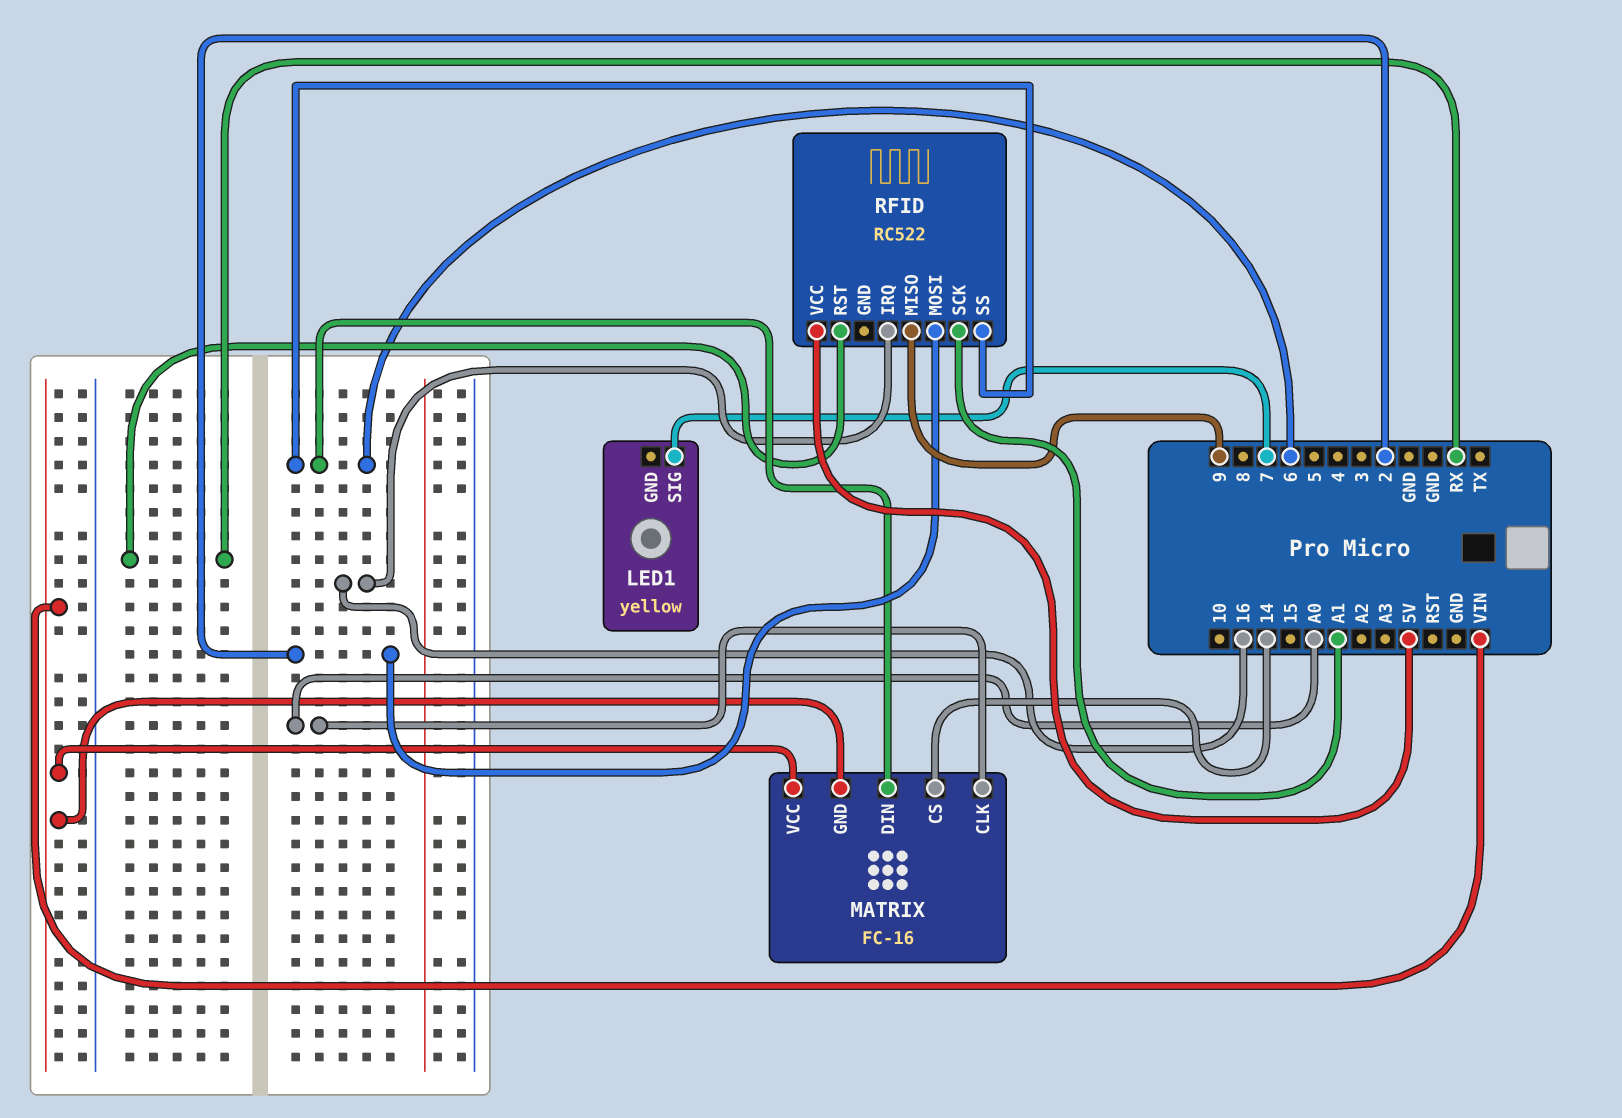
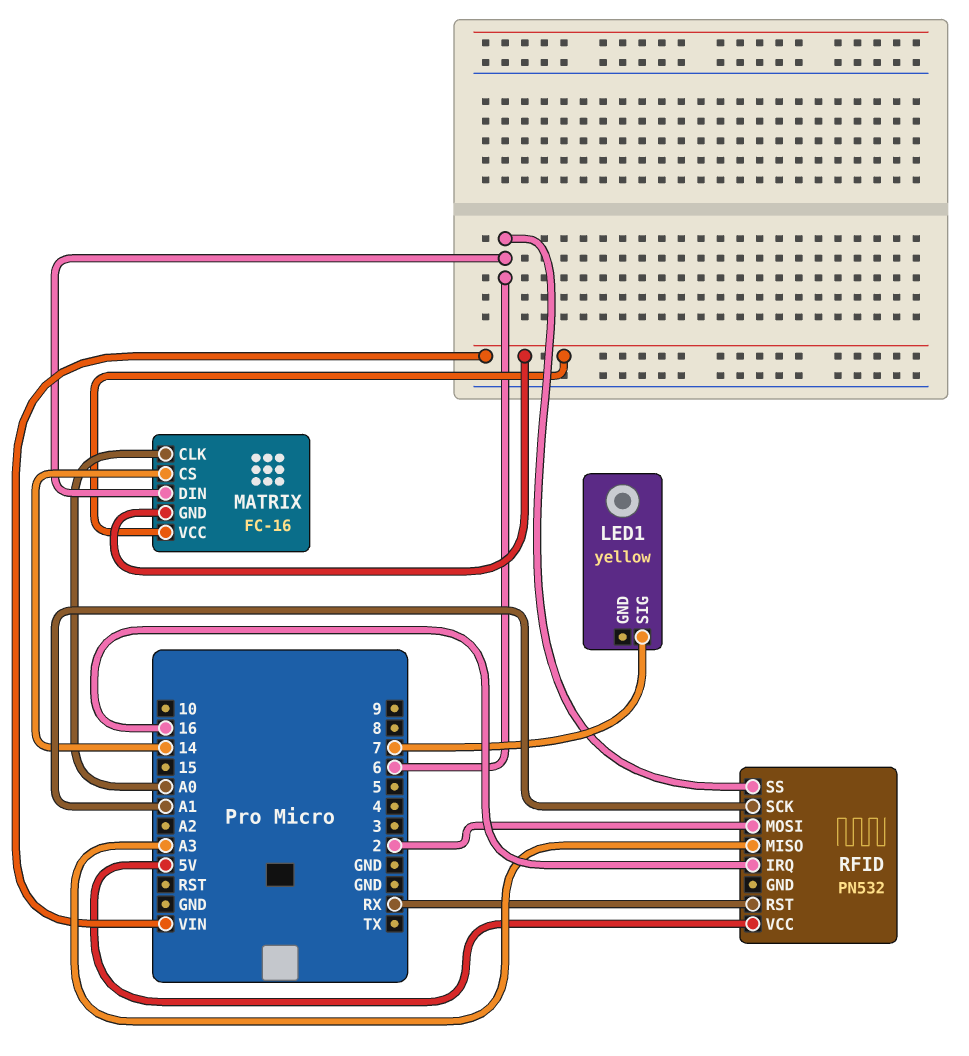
RFID: RC522 -> PN532
RFID pin MISO: 9 -> A3

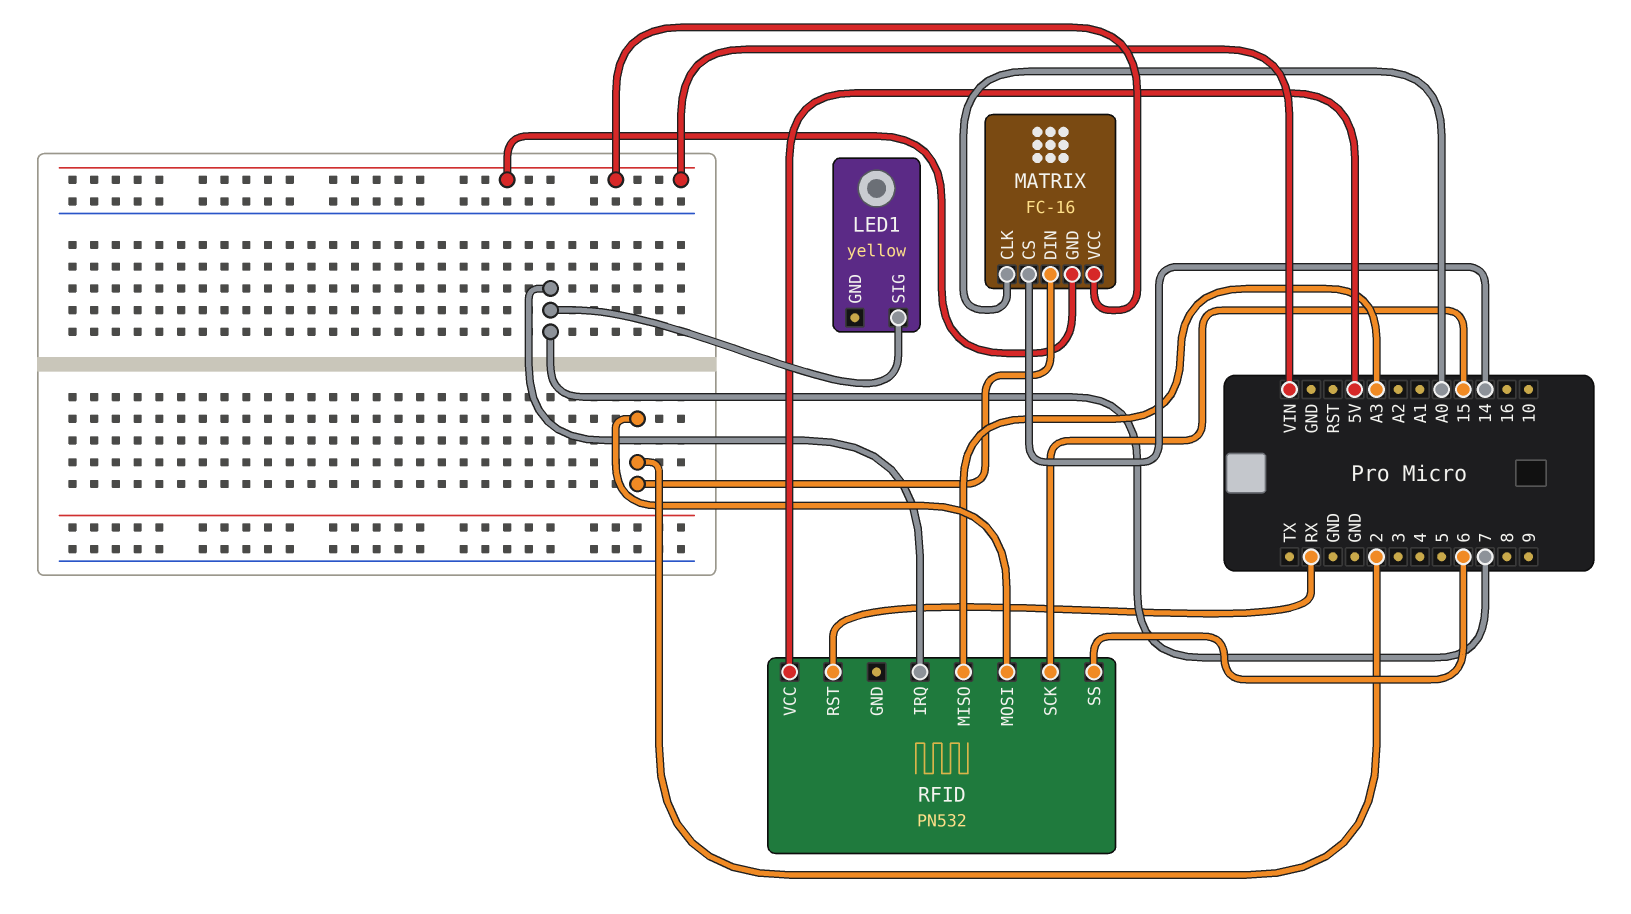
MATRIX pin DIN: 6 -> 2
RFID pin IRQ: 16 -> 7
RFID pin SCK: A1 -> 15

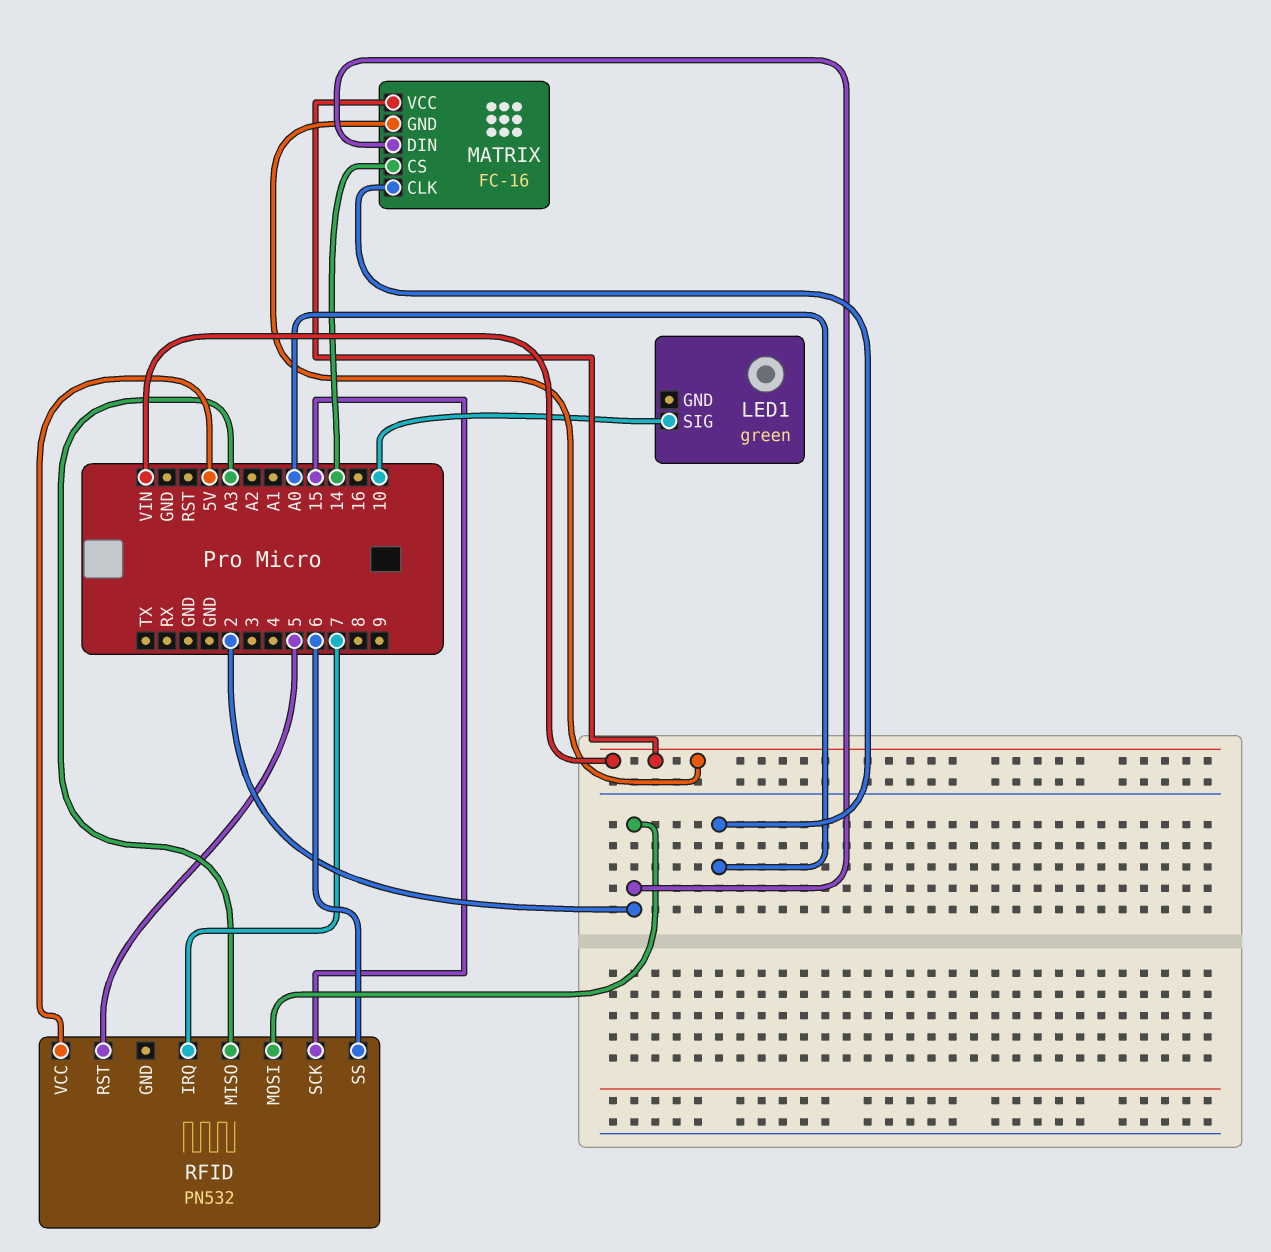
LED1: yellow -> green
LED1 pin SIG: 7 -> 10
RFID pin RST: RX -> 5

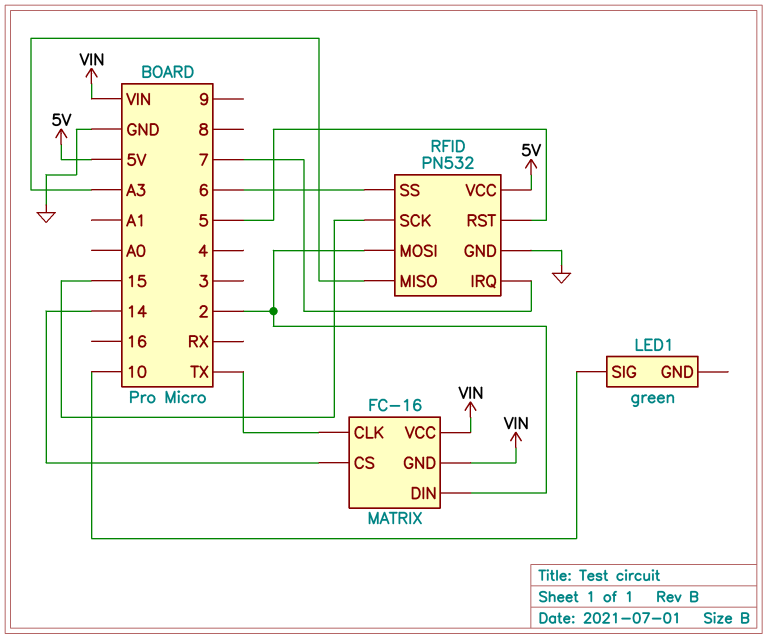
MATRIX pin CLK: A0 -> TX
RFID pin GND: none -> GND

